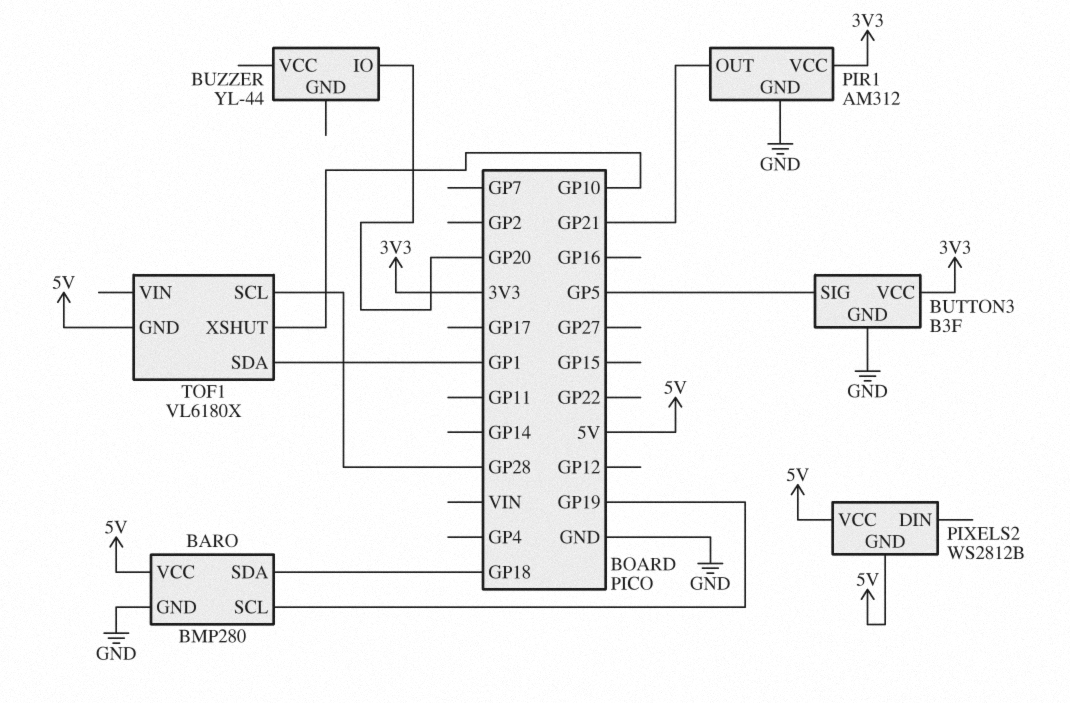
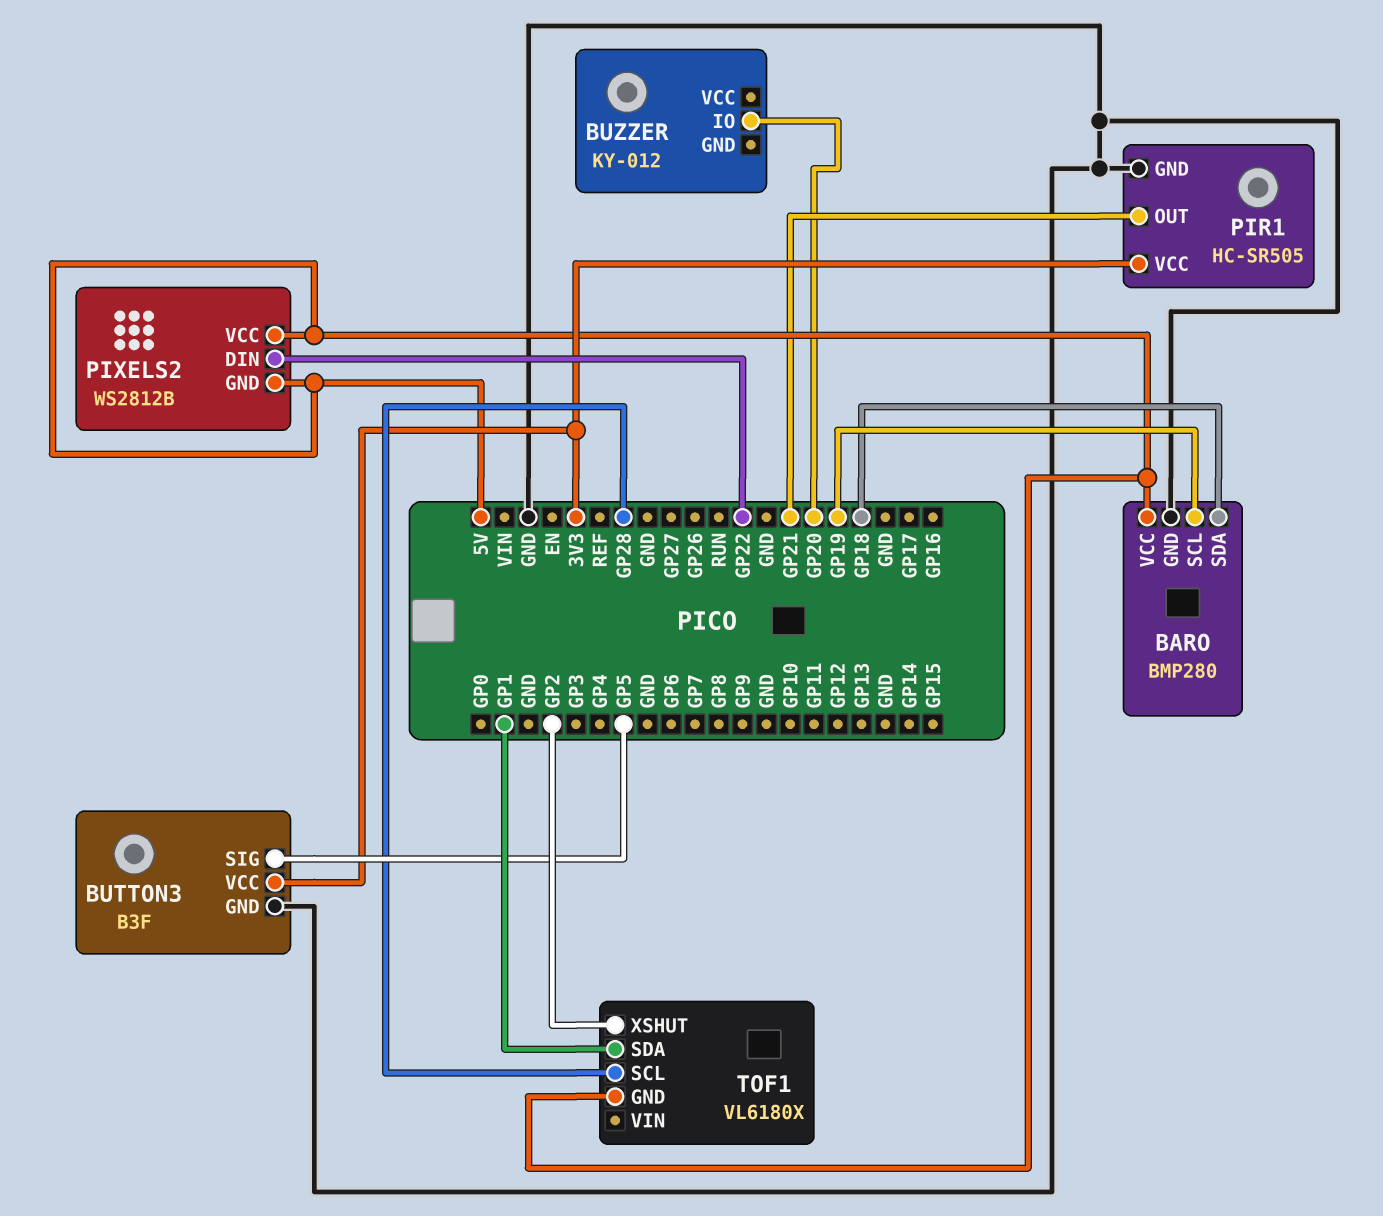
BUZZER: YL-44 -> KY-012
PIR1: AM312 -> HC-SR505
PIXELS2 pin DIN: none -> GP22
TOF1 pin XSHUT: GP10 -> GP2

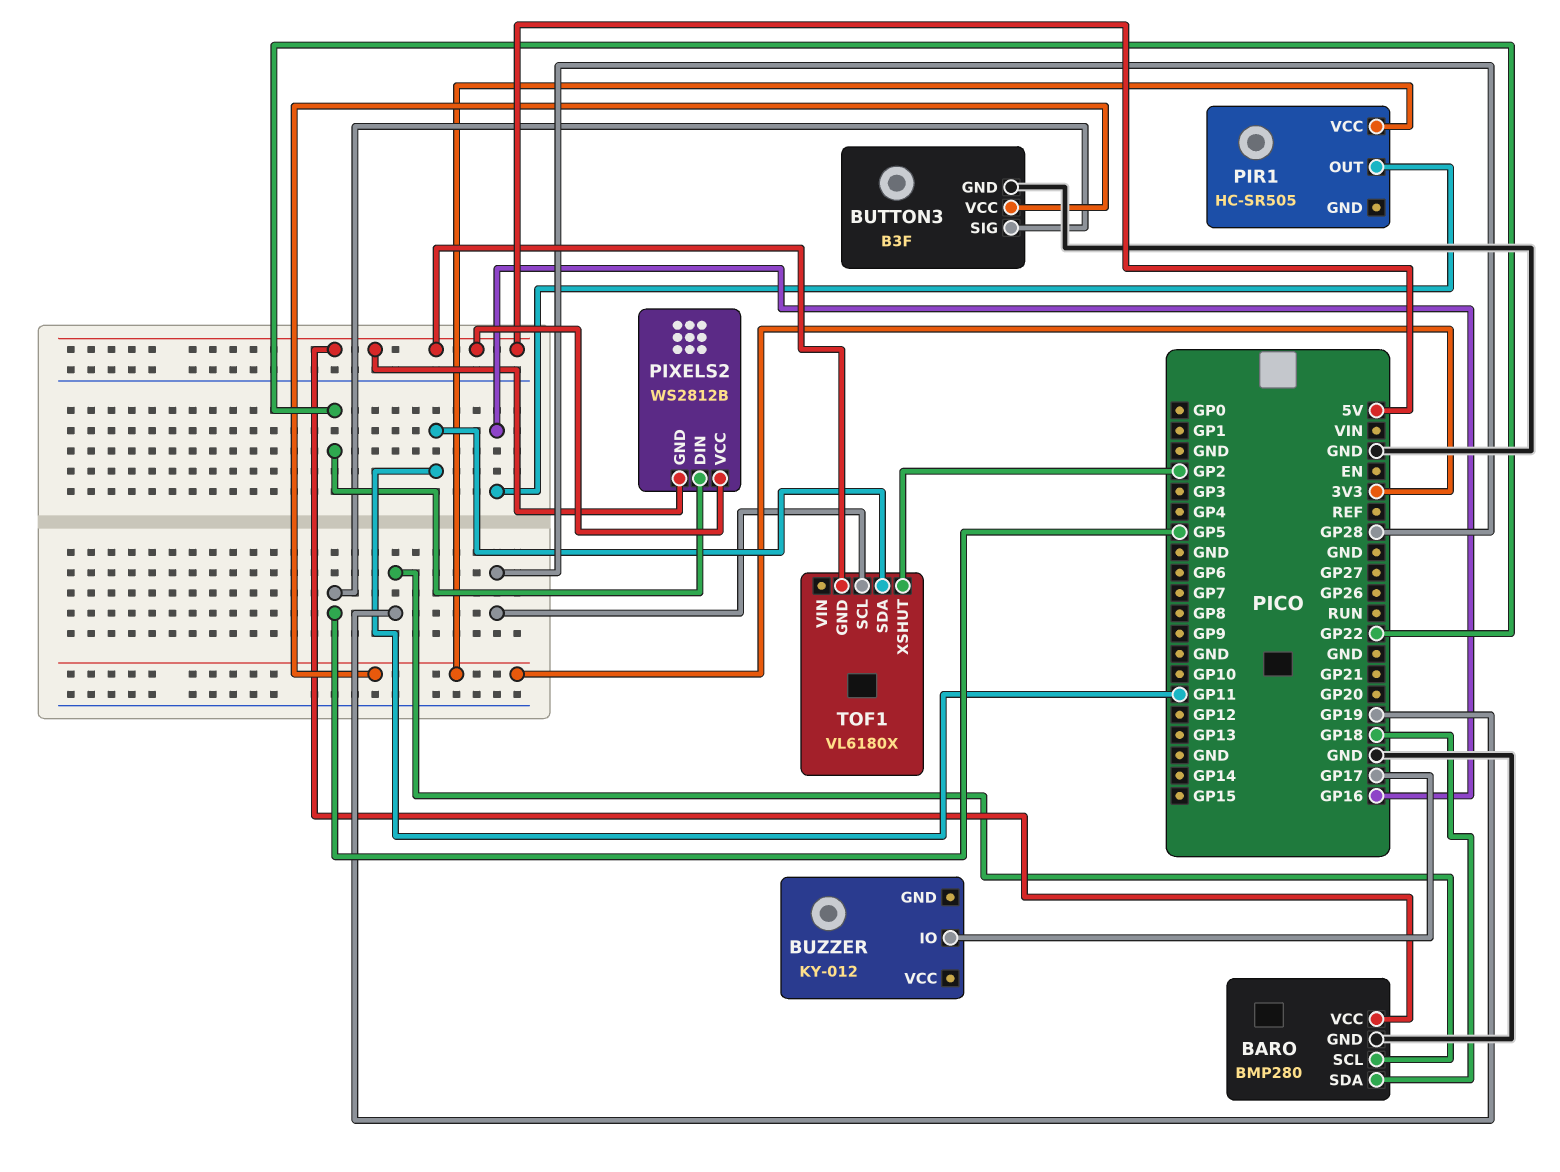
BUZZER pin IO: GP20 -> GP17
PIR1 pin GND: GND -> none
PIR1 pin OUT: GP21 -> GP16
TOF1 pin SDA: GP1 -> GP11

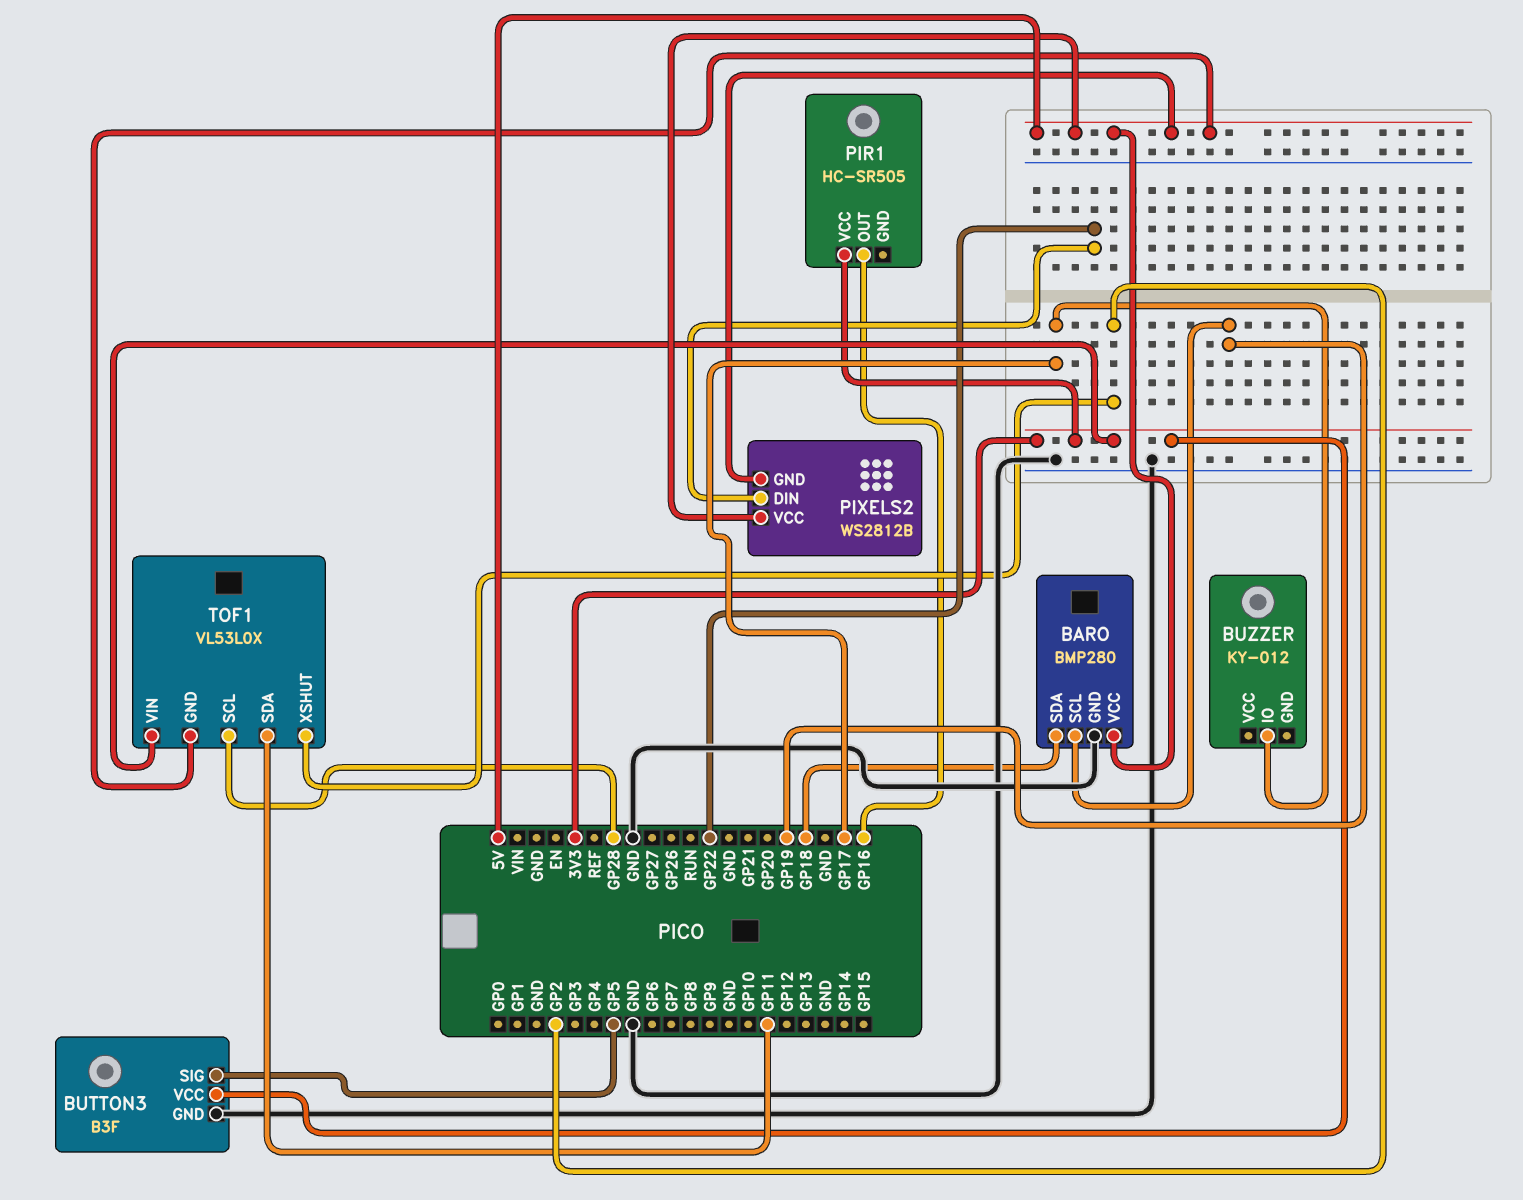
TOF1: VL6180X -> VL53L0X
TOF1 pin VIN: none -> 3V3

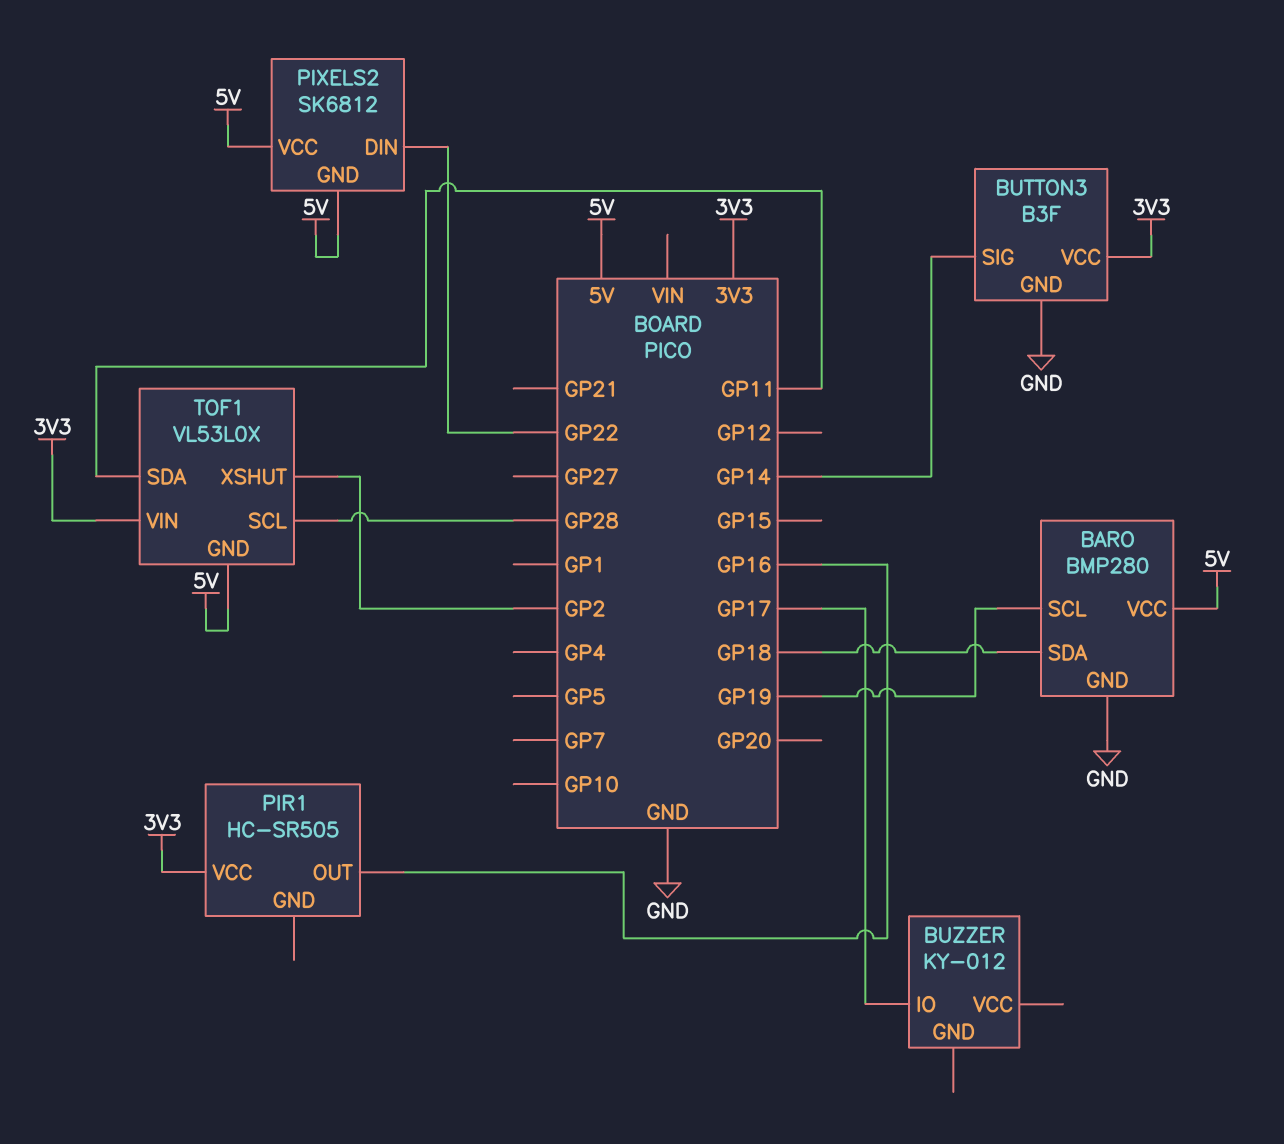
BUTTON3 pin SIG: GP5 -> GP14
PIXELS2: WS2812B -> SK6812

